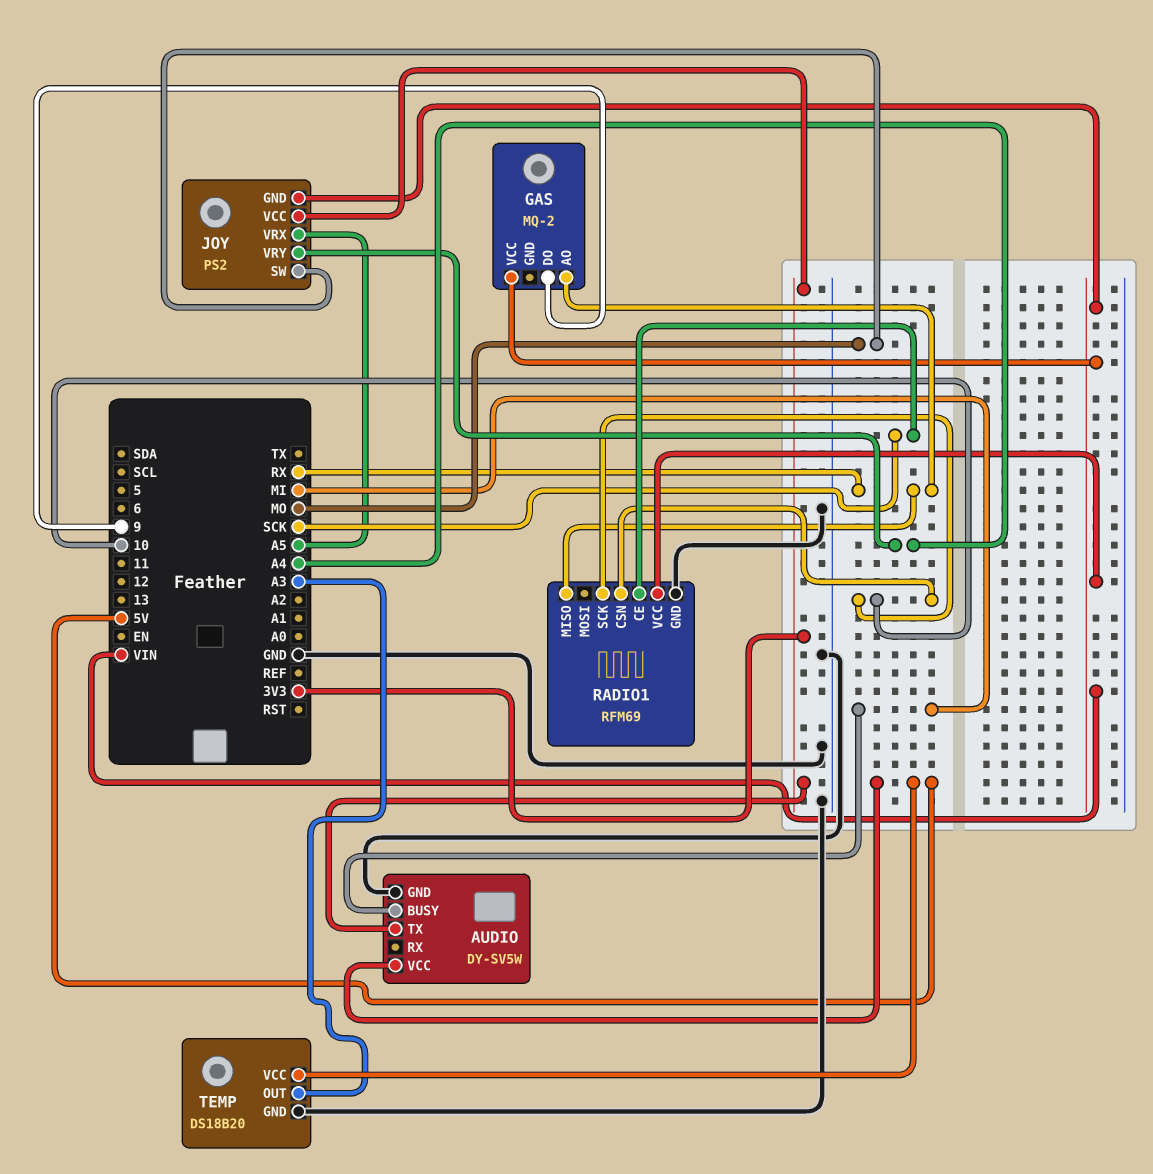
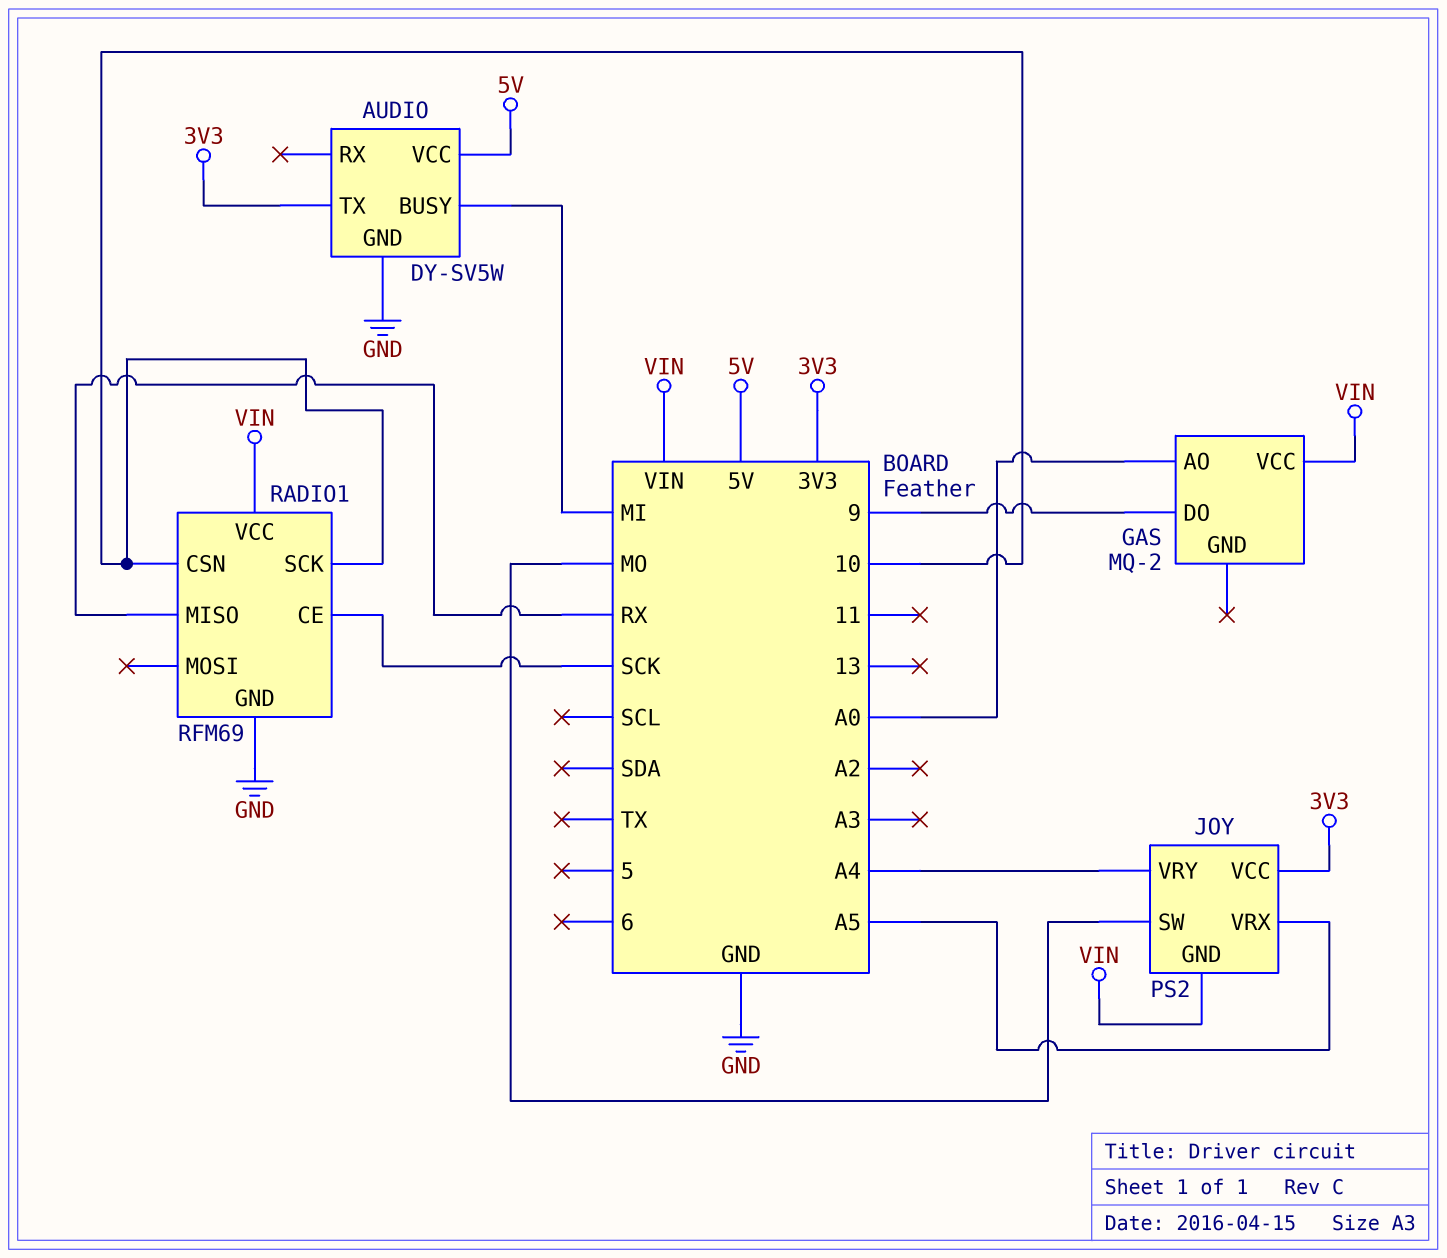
GAS pin AO: RX -> A0
TEMP: DS18B20 -> none
TEMP pin GND: GND -> none
TEMP pin OUT: A3 -> none
TEMP pin VCC: 5V -> none

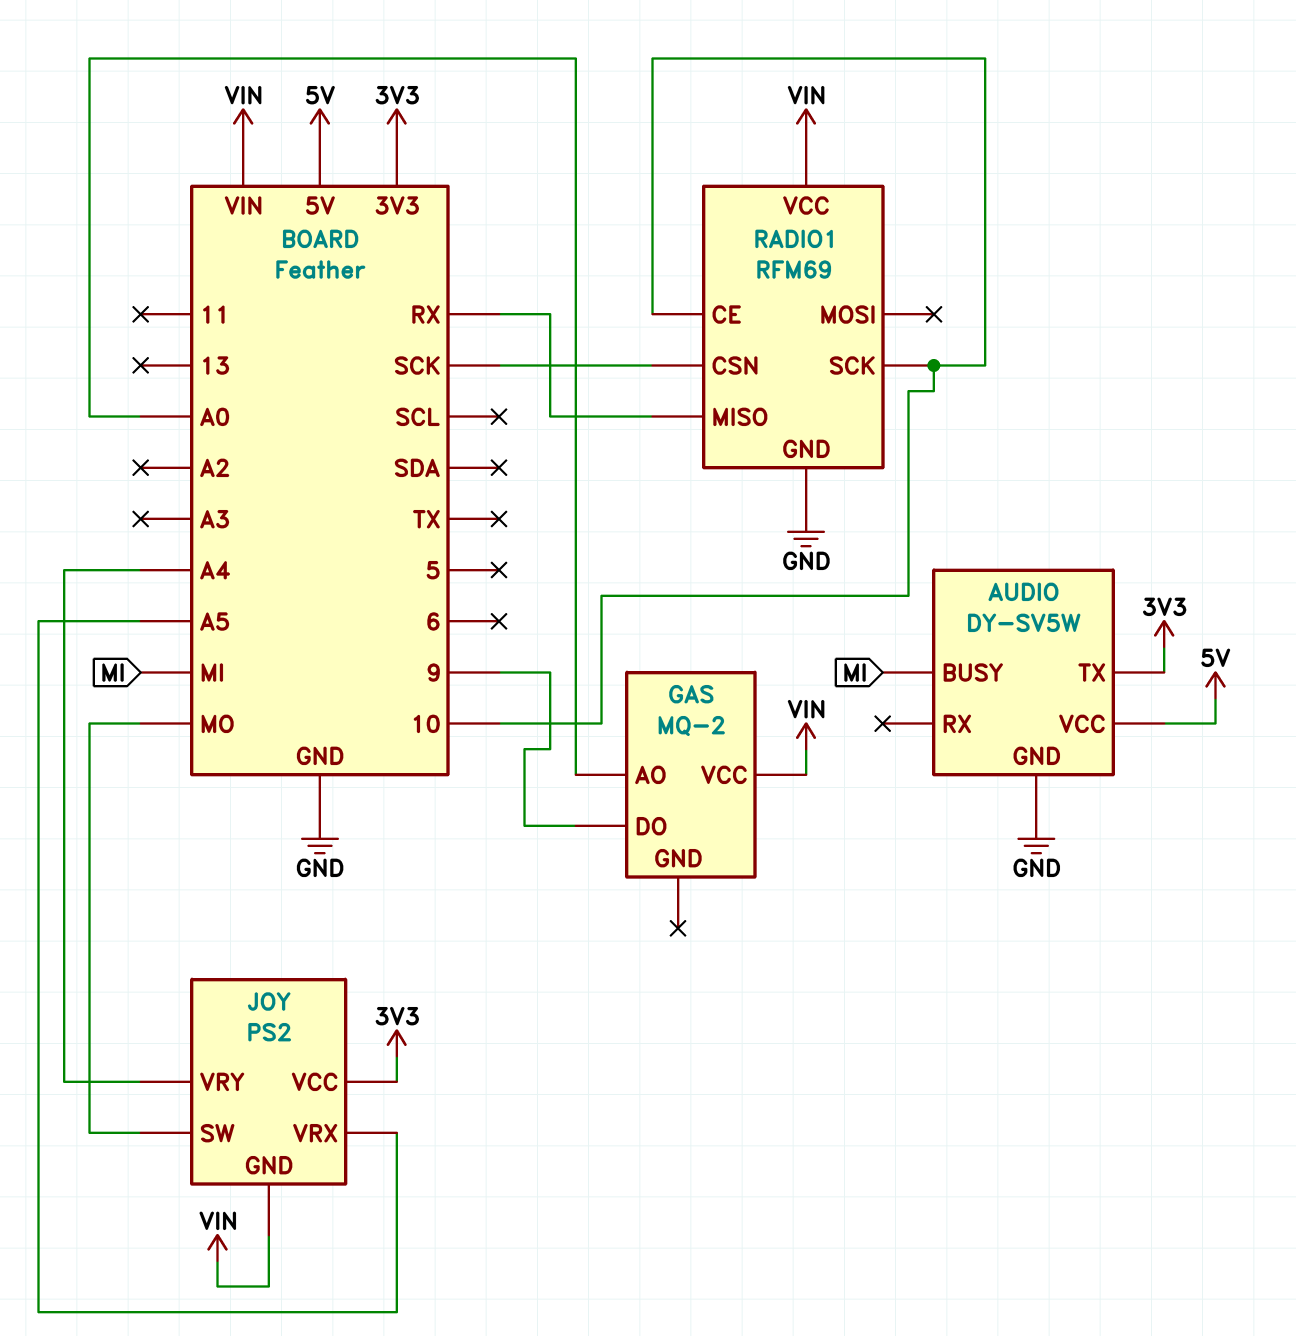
RADIO1 pin CE: SCK -> 10
RADIO1 pin CSN: 10 -> SCK

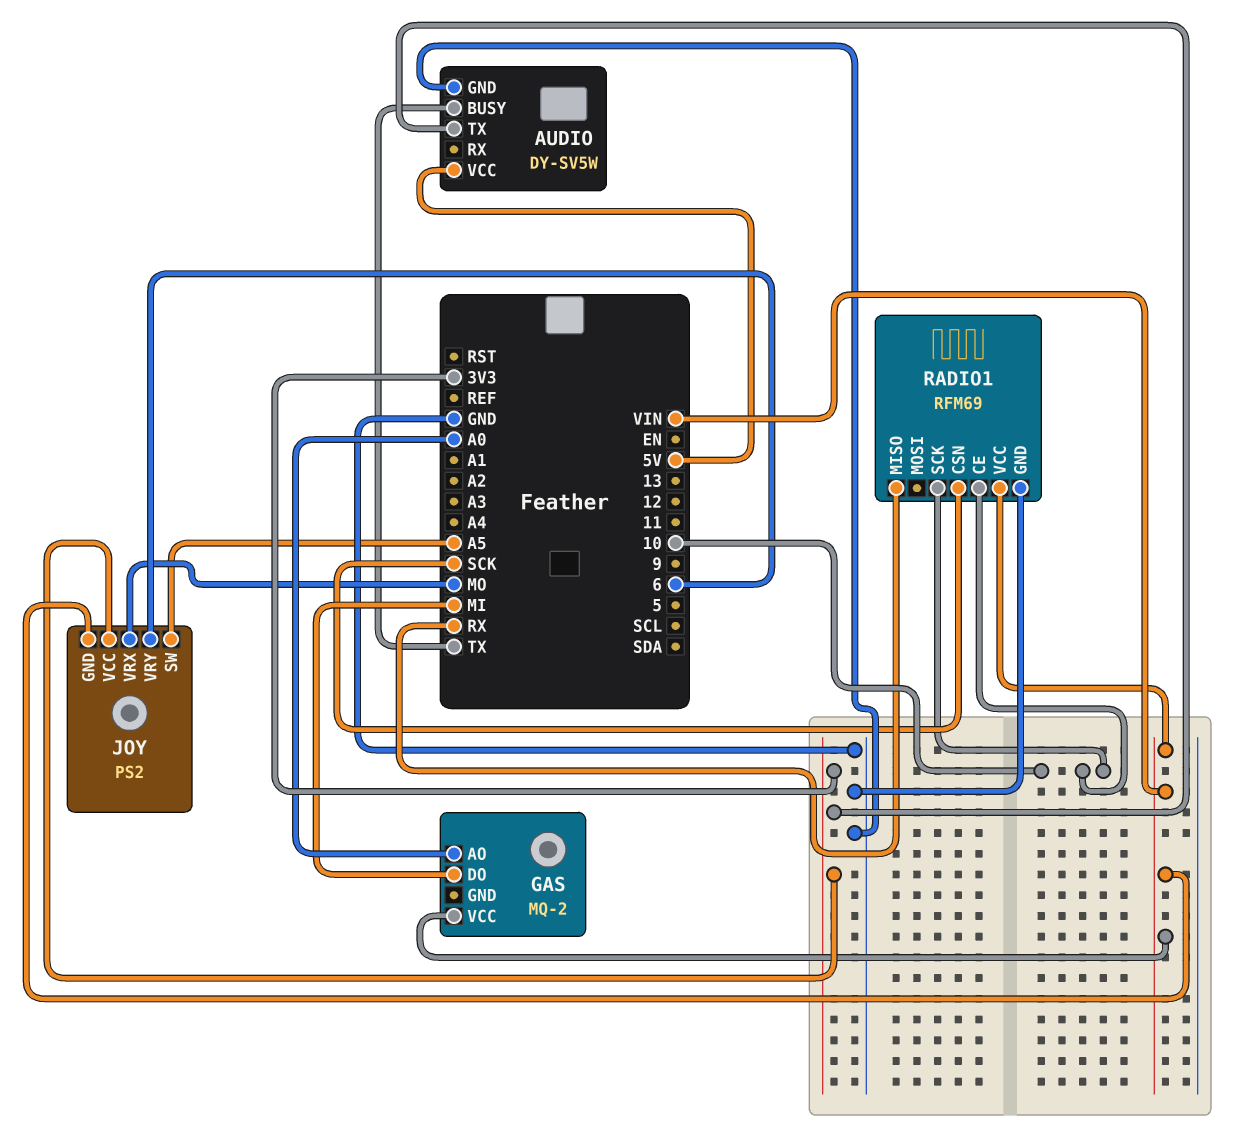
AUDIO pin BUSY: MI -> TX
GAS pin DO: 9 -> MI
JOY pin SW: MO -> A5
JOY pin VRX: A5 -> MO
JOY pin VRY: A4 -> 6

